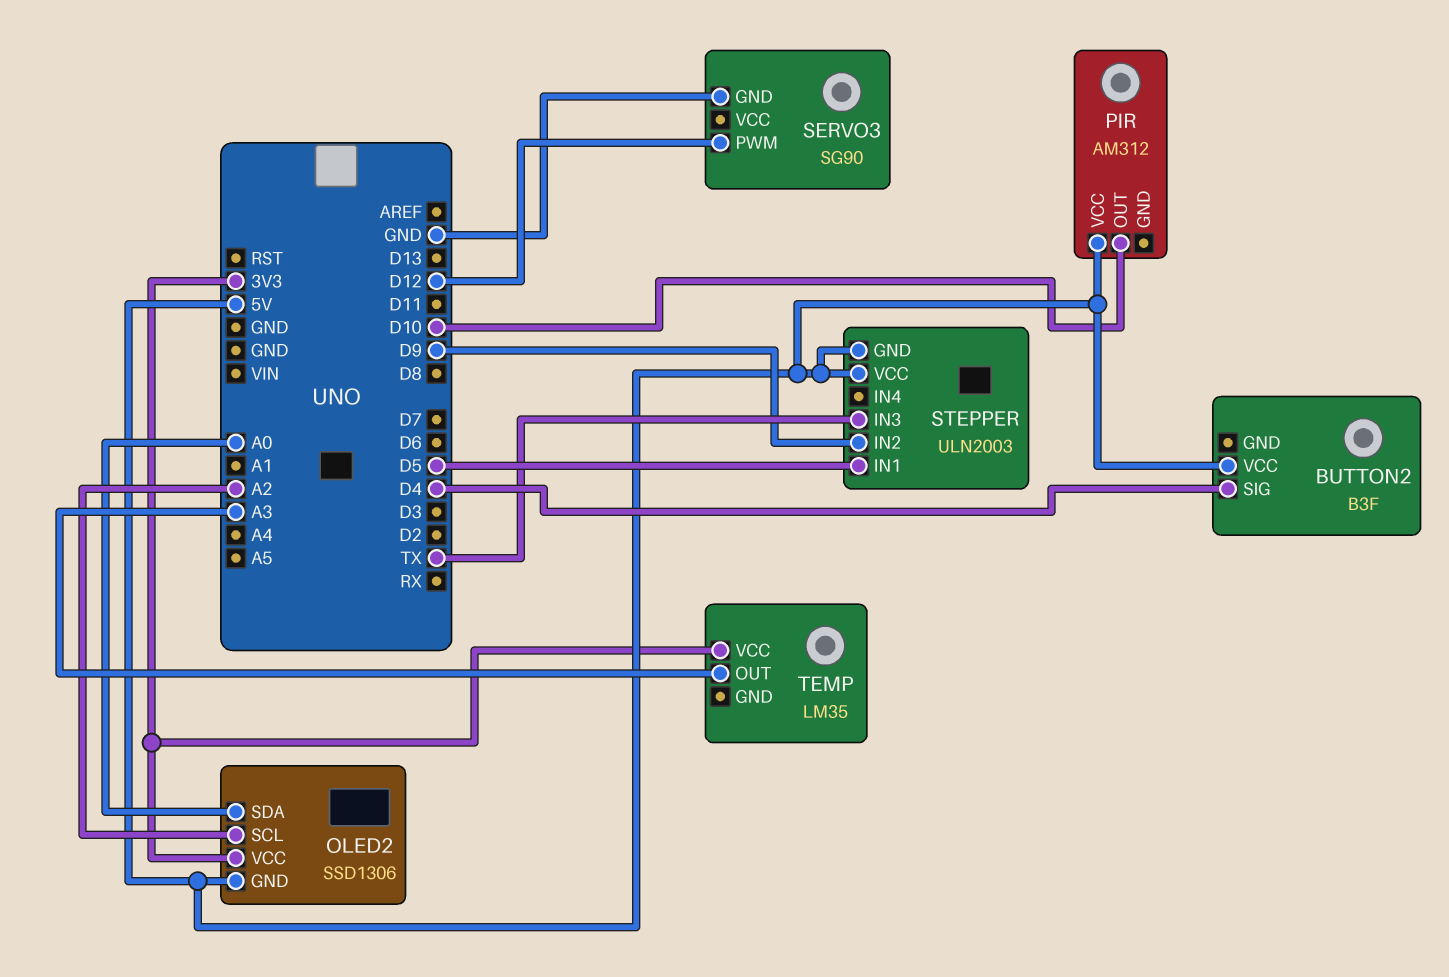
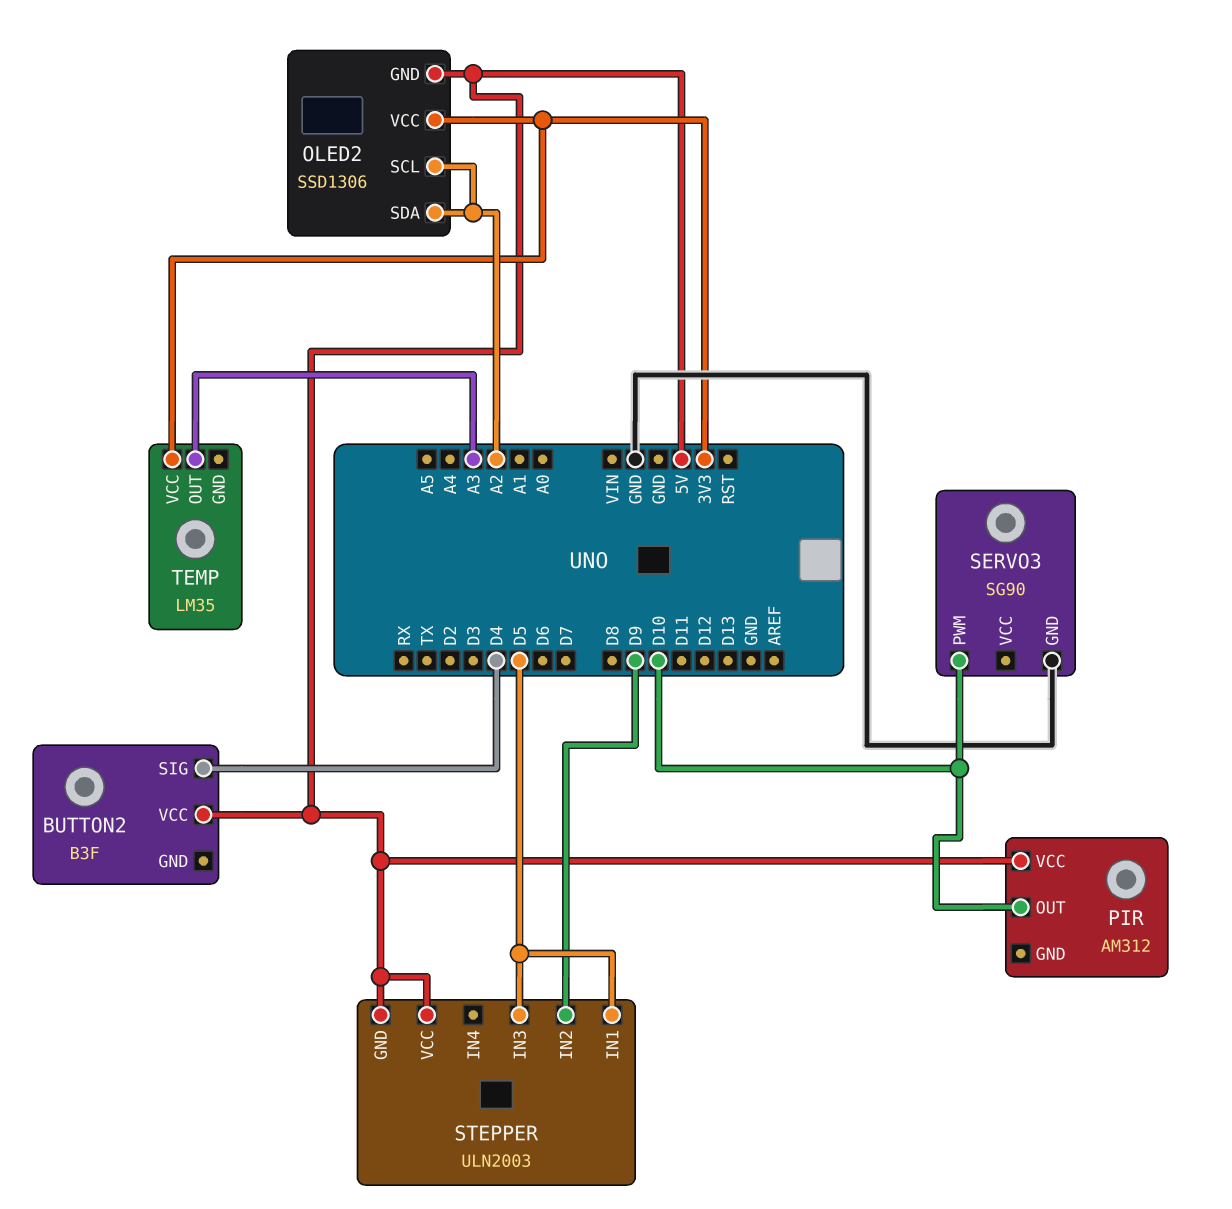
OLED2 pin SDA: A0 -> A2
SERVO3 pin PWM: D12 -> D10
STEPPER pin IN3: TX -> D5

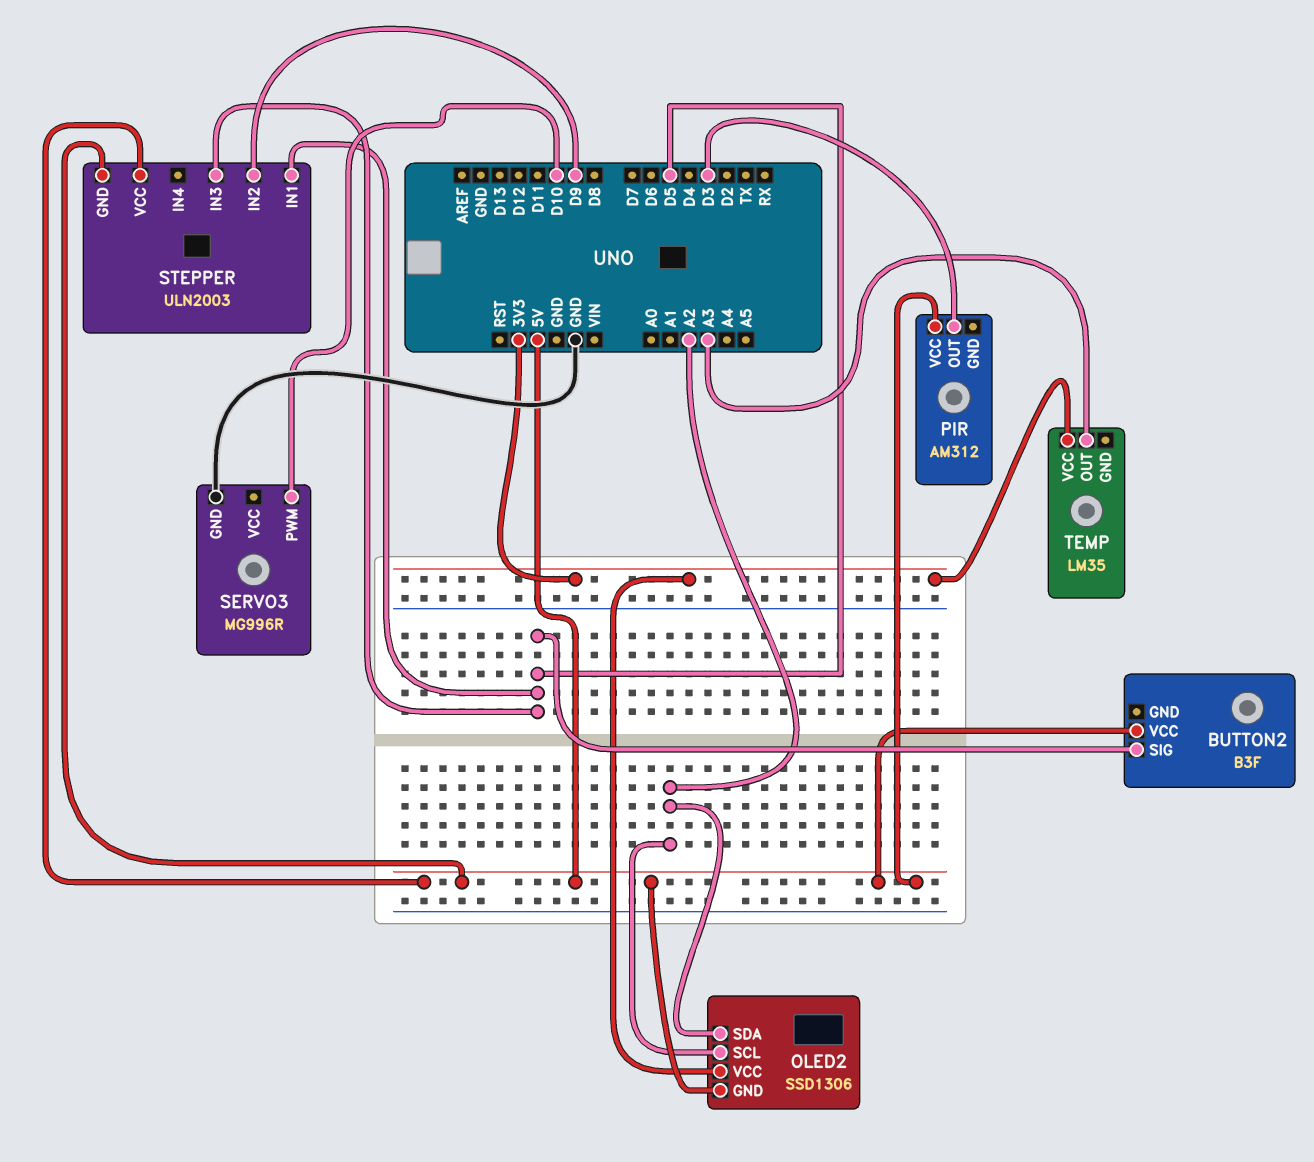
BUTTON2 pin SIG: D4 -> D5
PIR pin OUT: D10 -> D3
SERVO3: SG90 -> MG996R

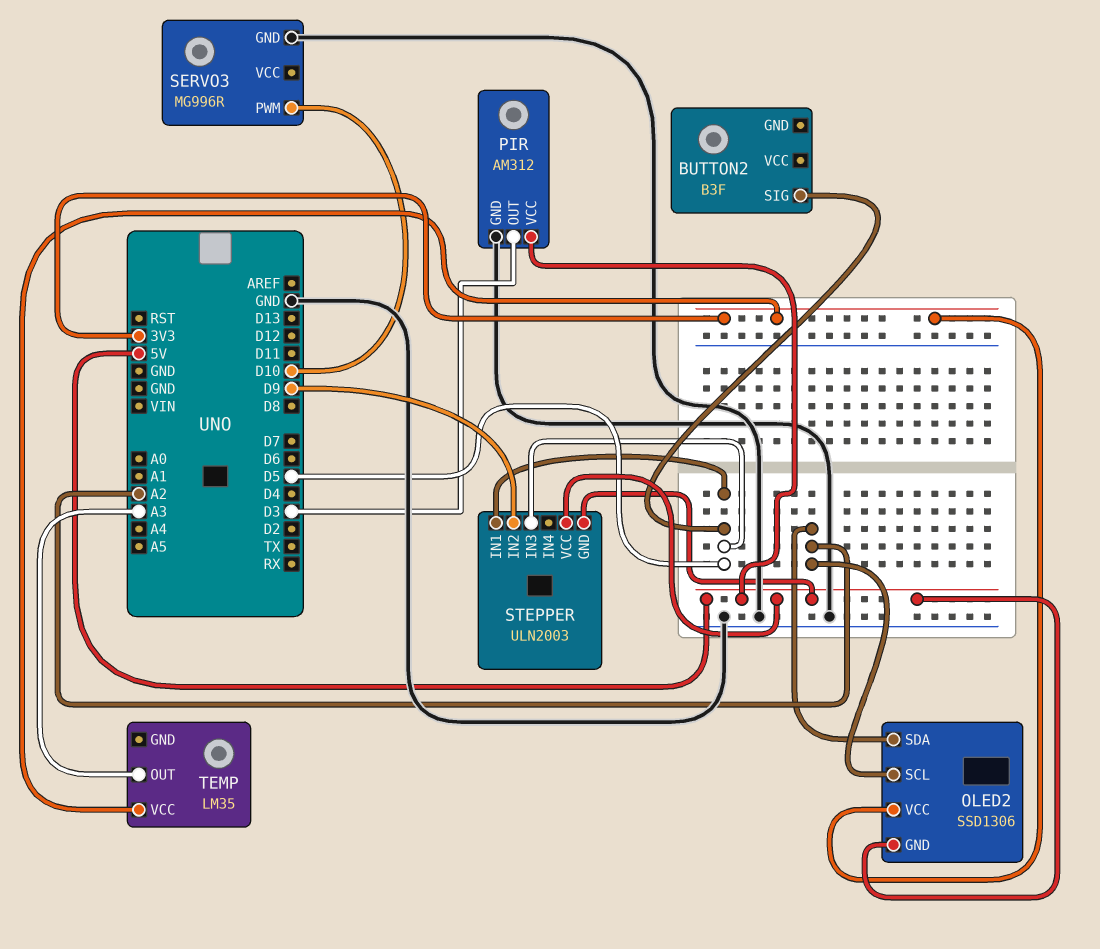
BUTTON2 pin VCC: 5V -> none
PIR pin GND: none -> GND

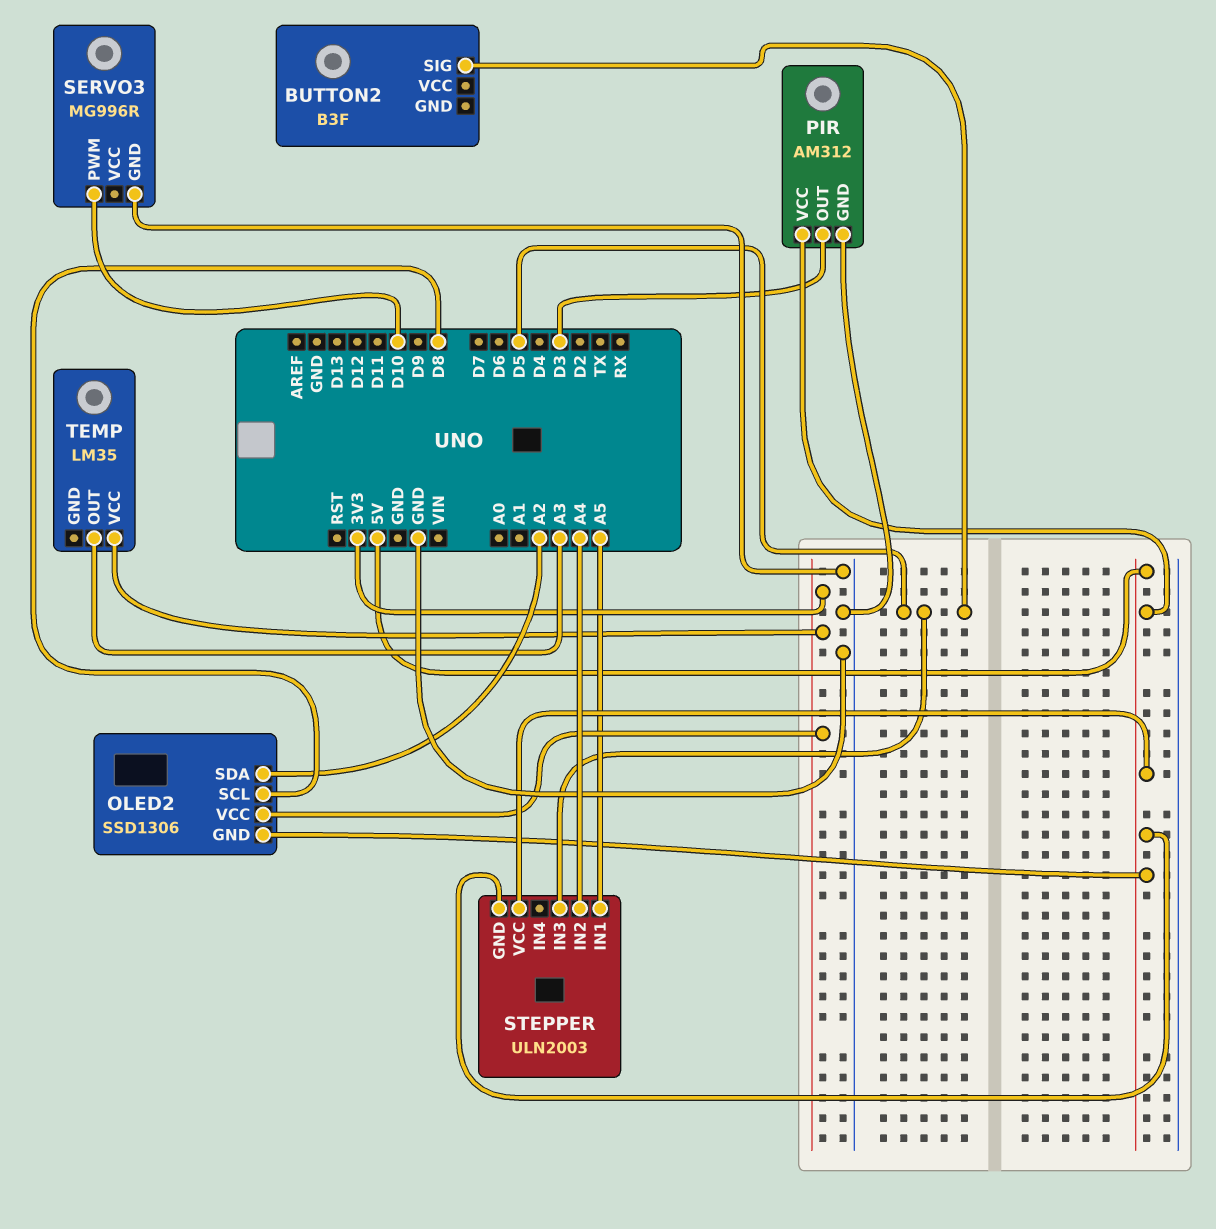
OLED2 pin SCL: A2 -> D8
STEPPER pin IN1: D5 -> A5
STEPPER pin IN2: D9 -> A4

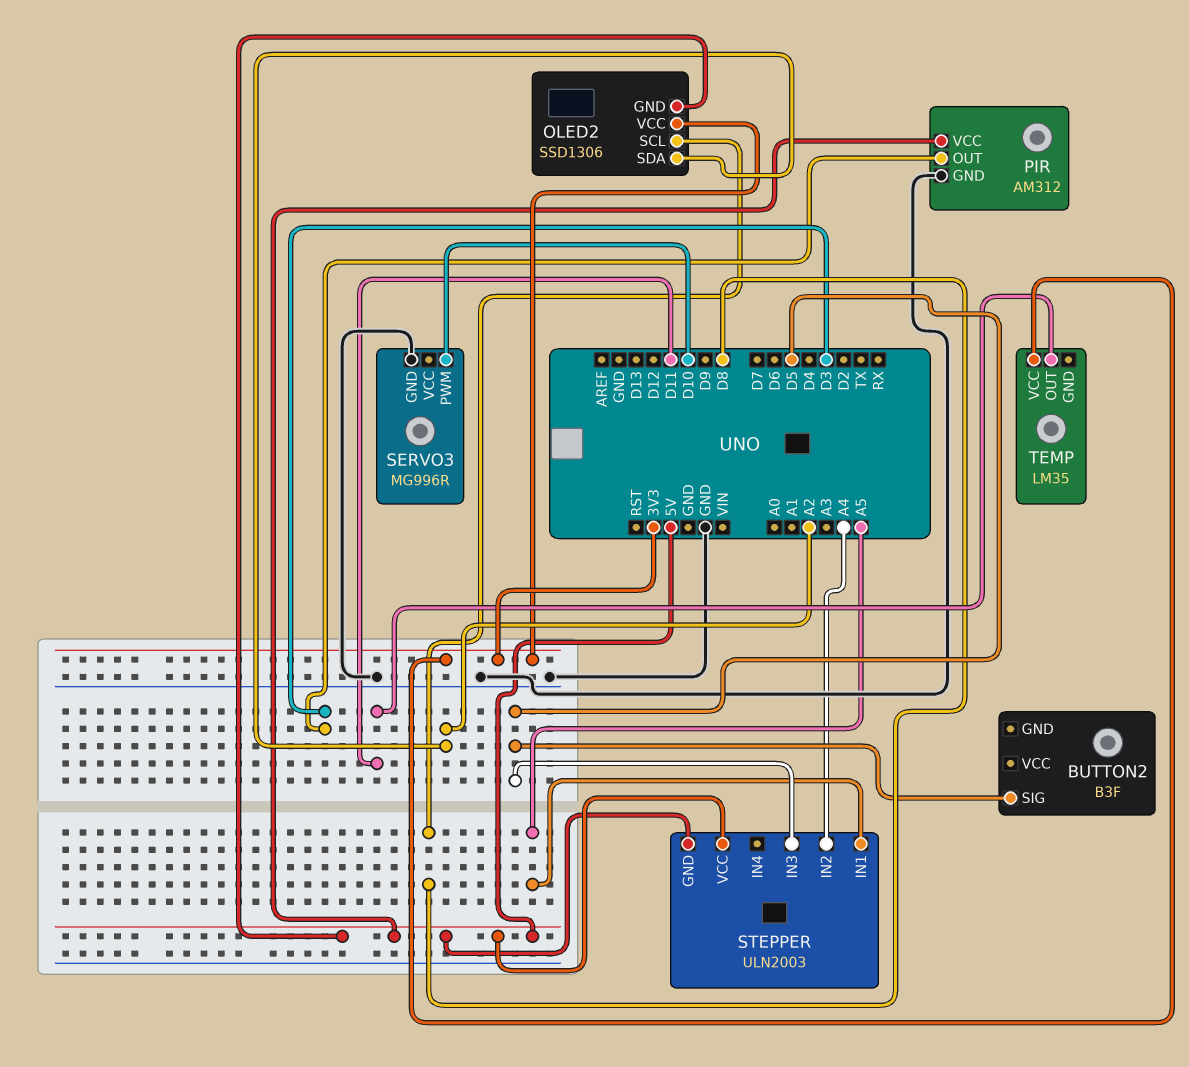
TEMP pin OUT: A3 -> D11

